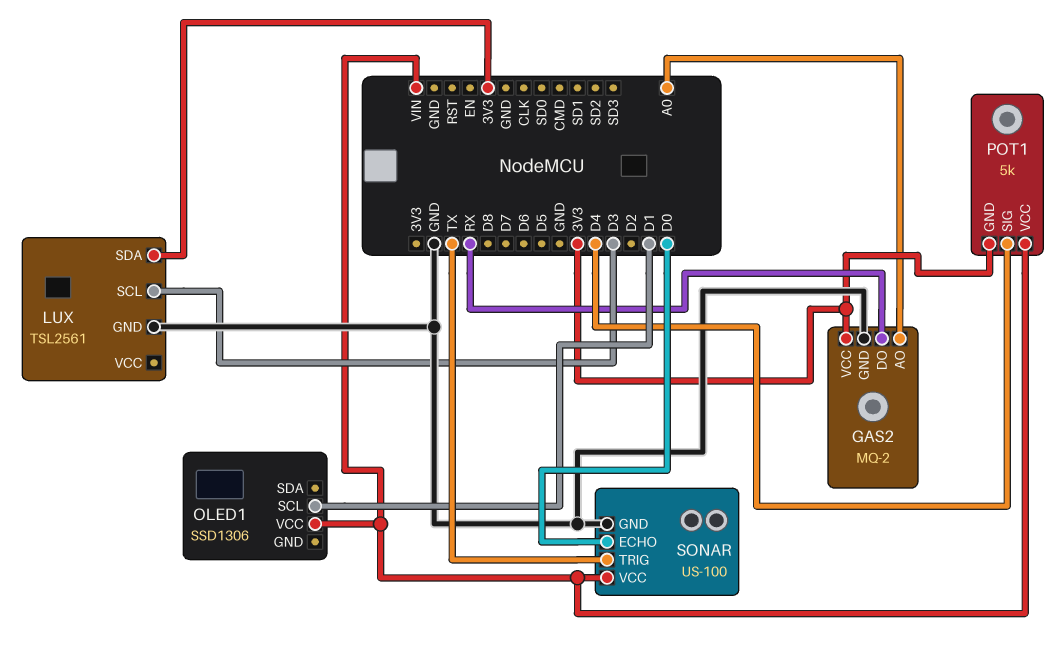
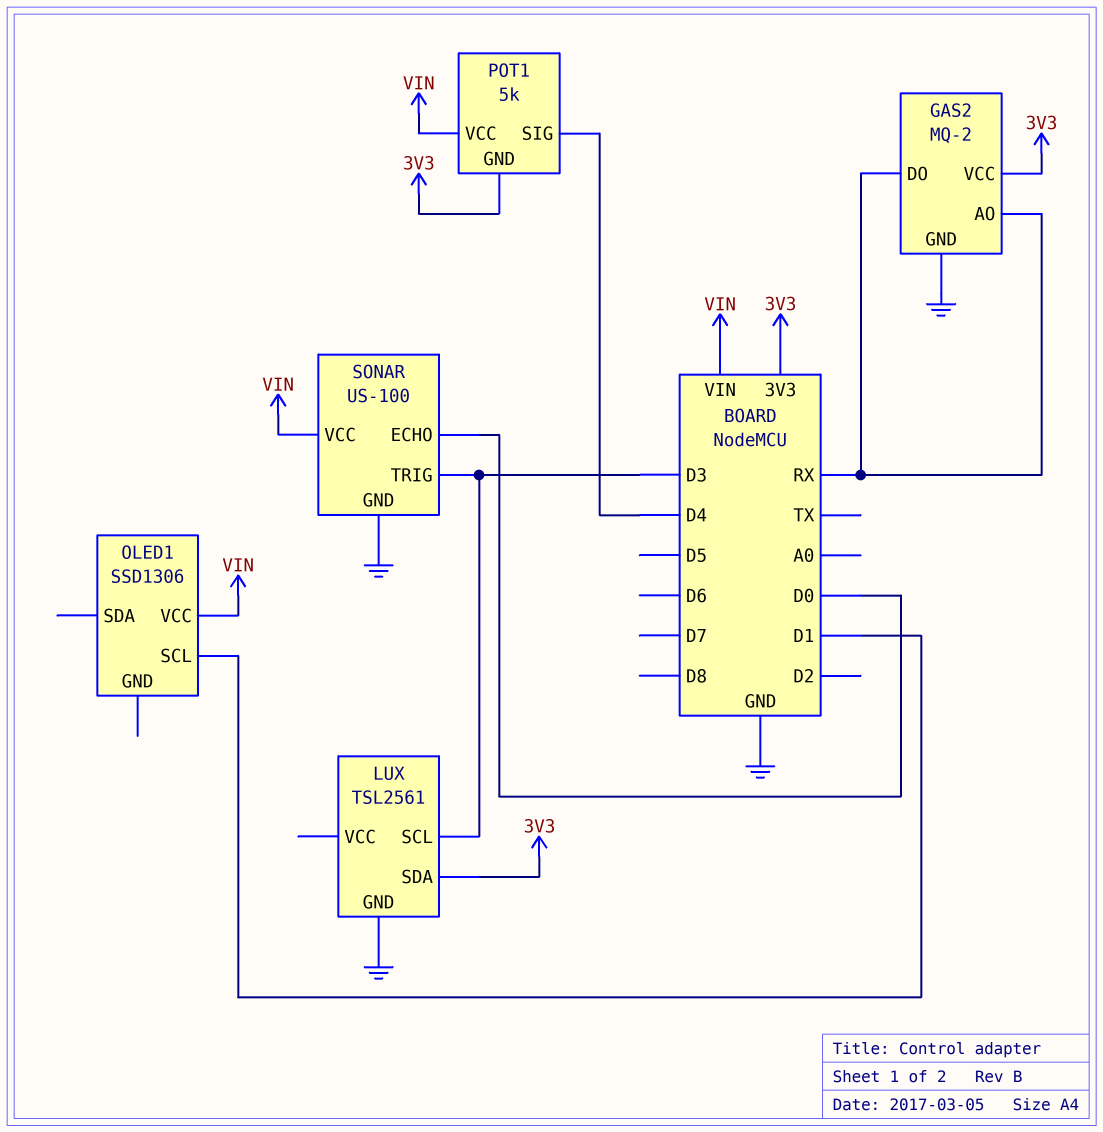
GAS2 pin AO: A0 -> RX
SONAR pin TRIG: TX -> D3

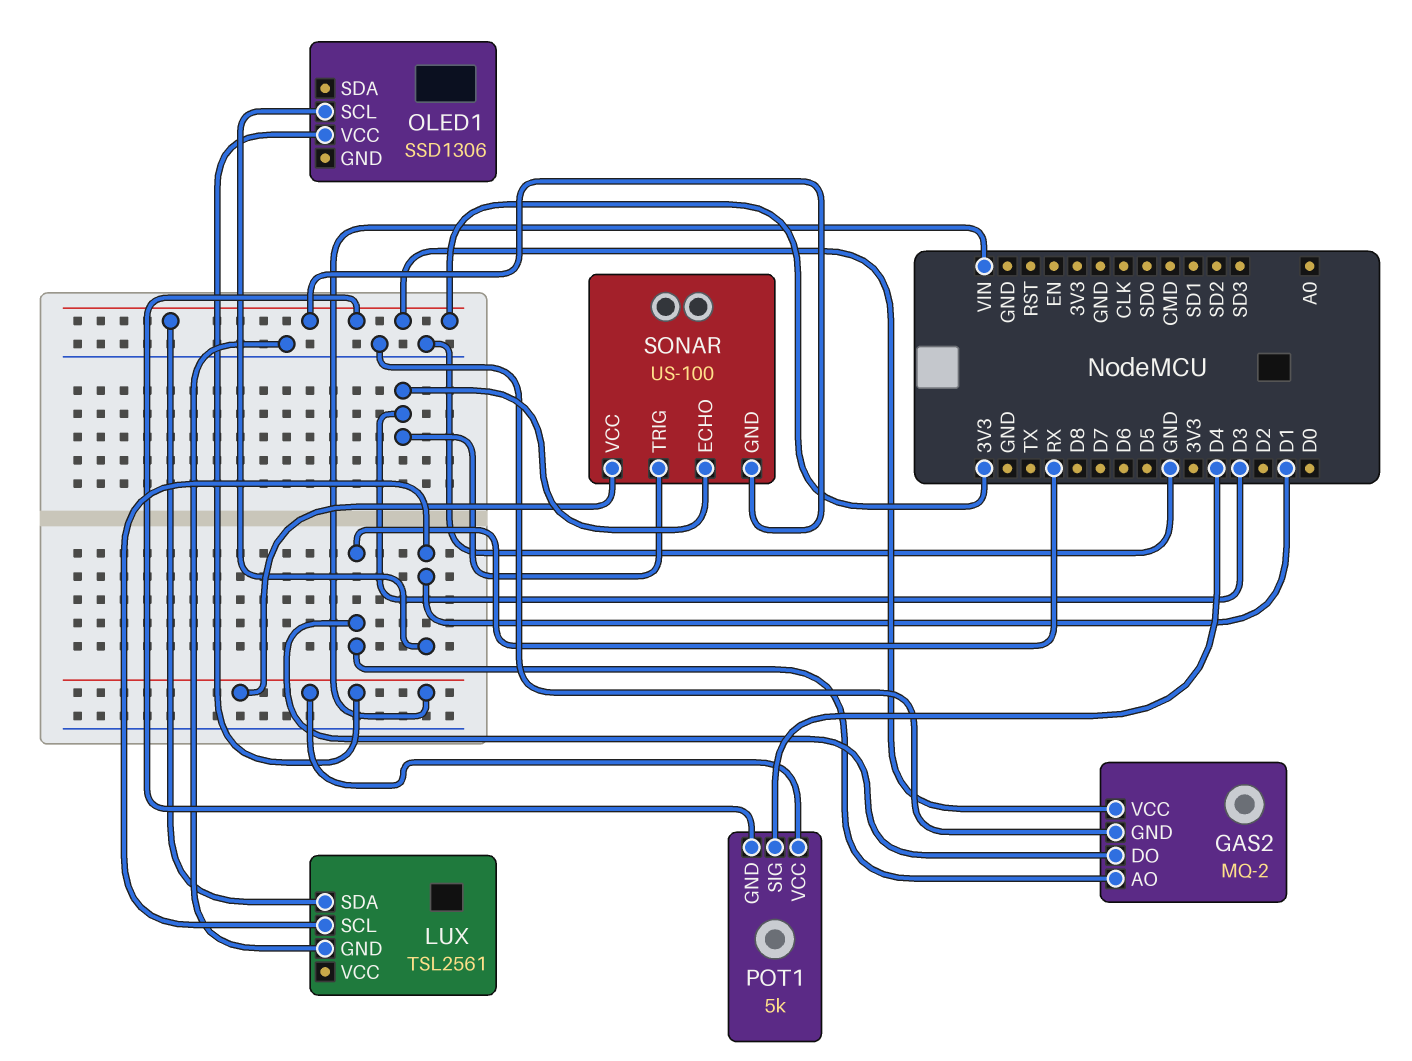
LUX pin SCL: D3 -> D1
SONAR pin ECHO: D0 -> D3
SONAR pin GND: GND -> 3V3

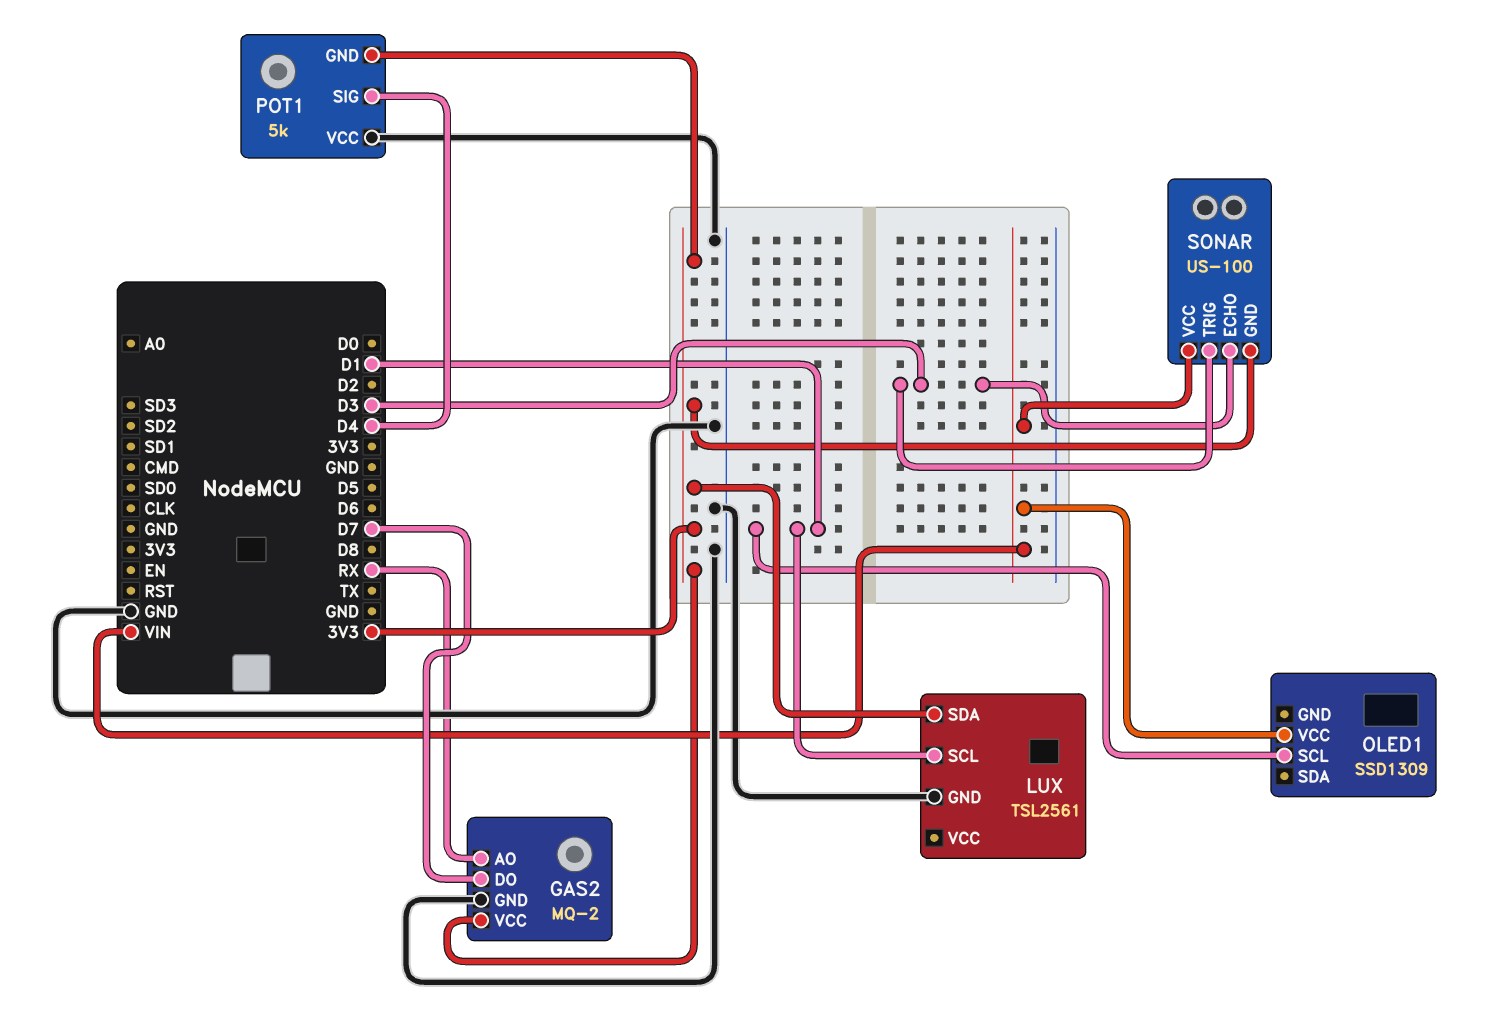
GAS2 pin DO: RX -> D7
OLED1: SSD1306 -> SSD1309
POT1 pin VCC: VIN -> GND

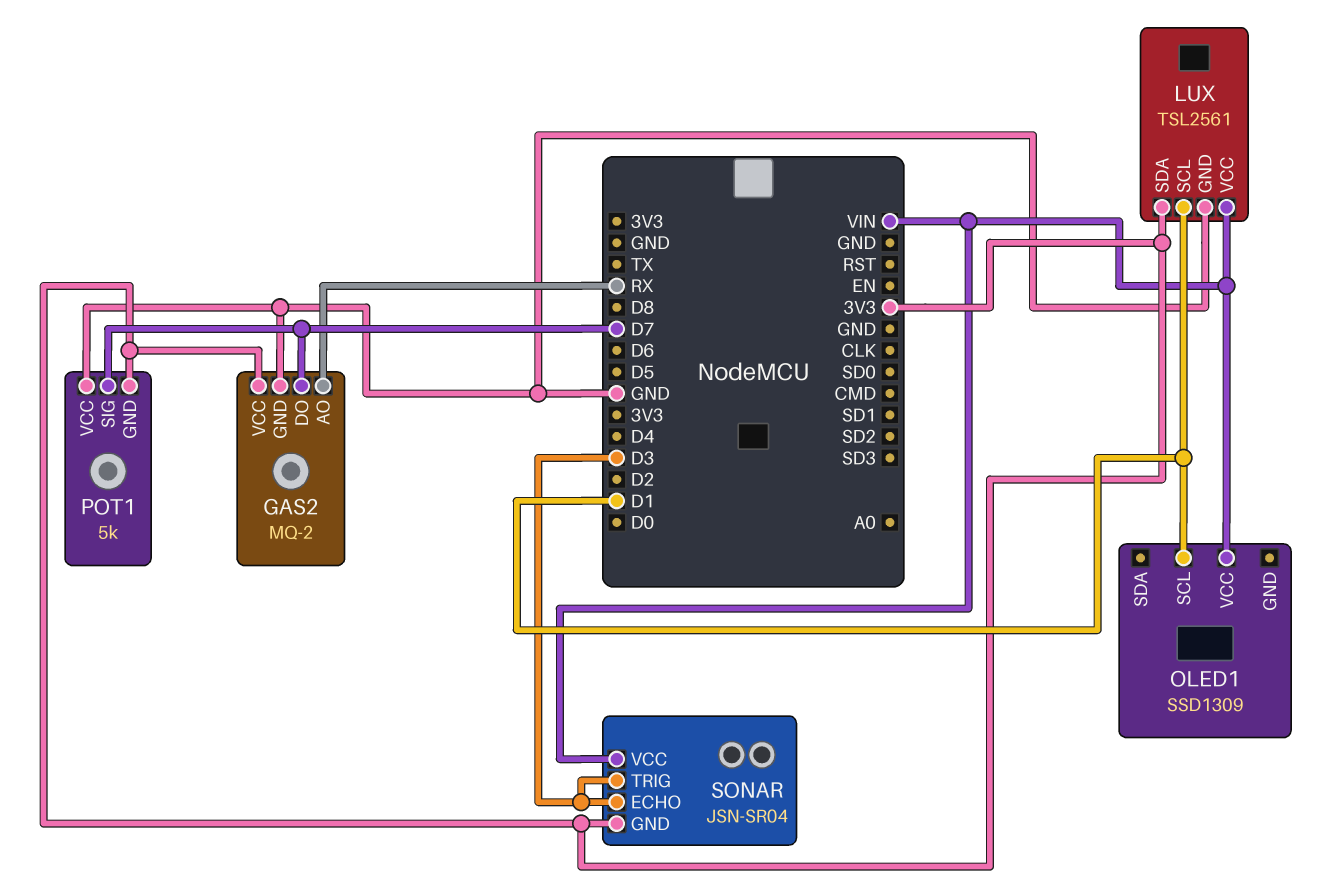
LUX pin VCC: none -> VIN
POT1 pin SIG: D4 -> D7
SONAR: US-100 -> JSN-SR04

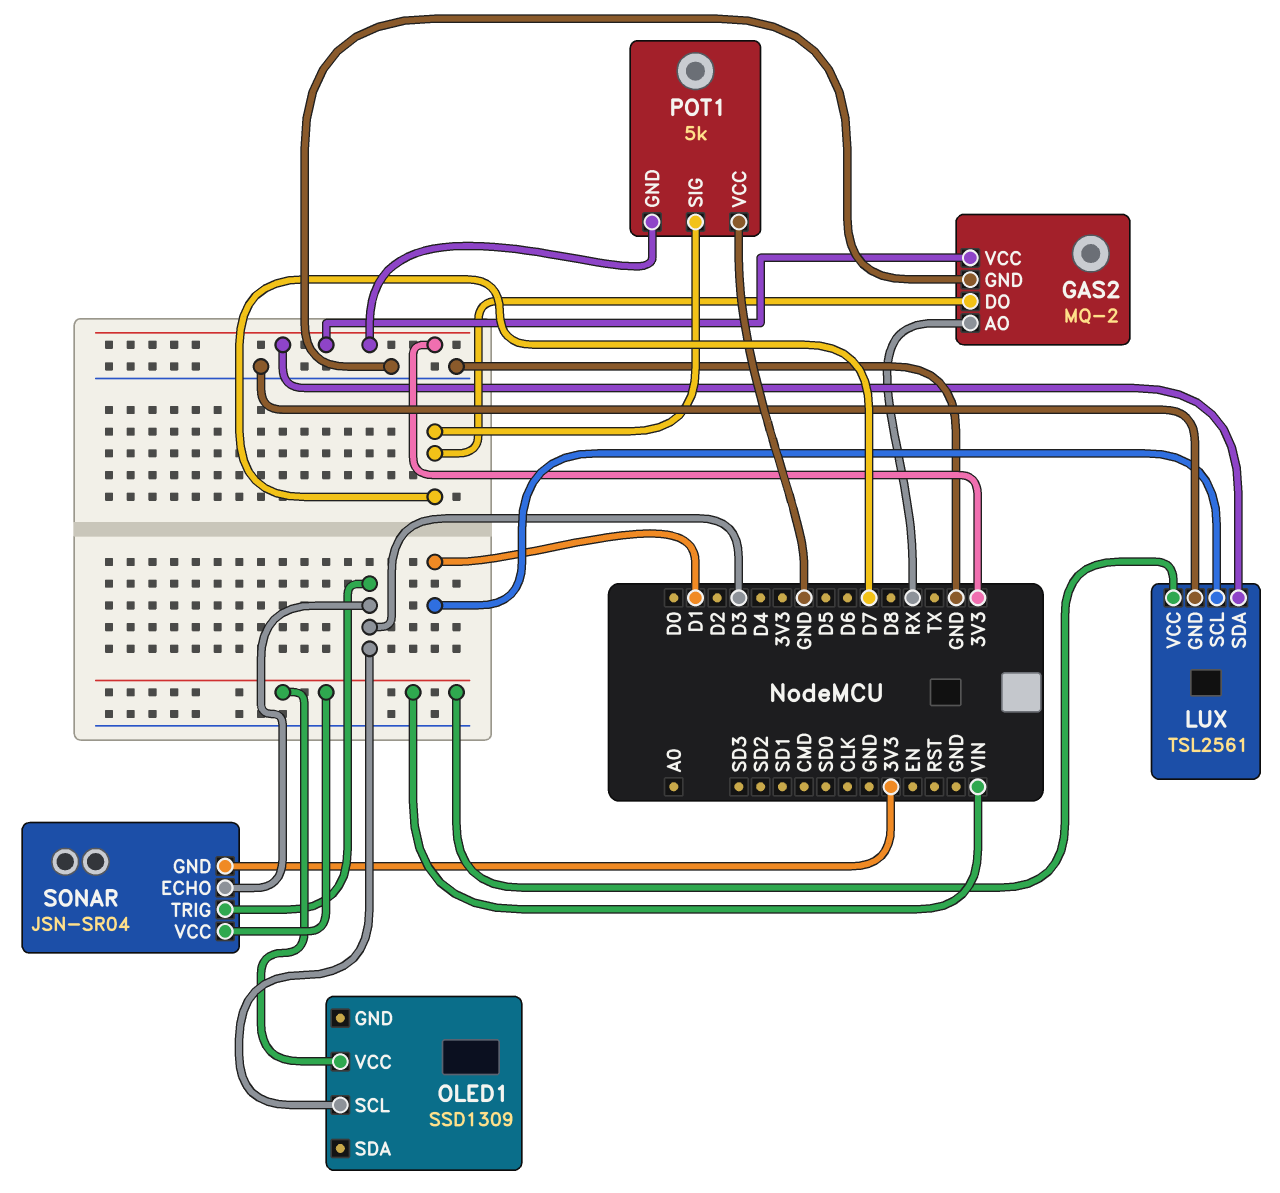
OLED1 pin SCL: D1 -> D3

